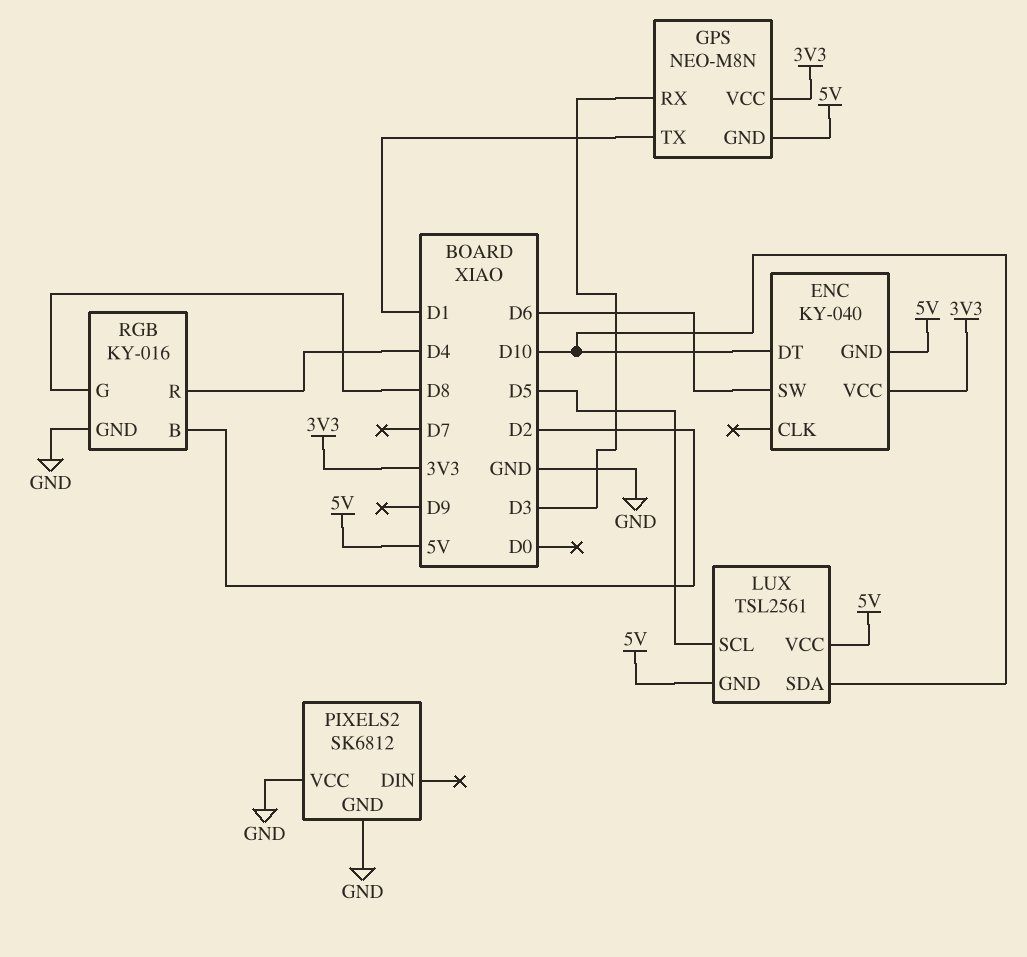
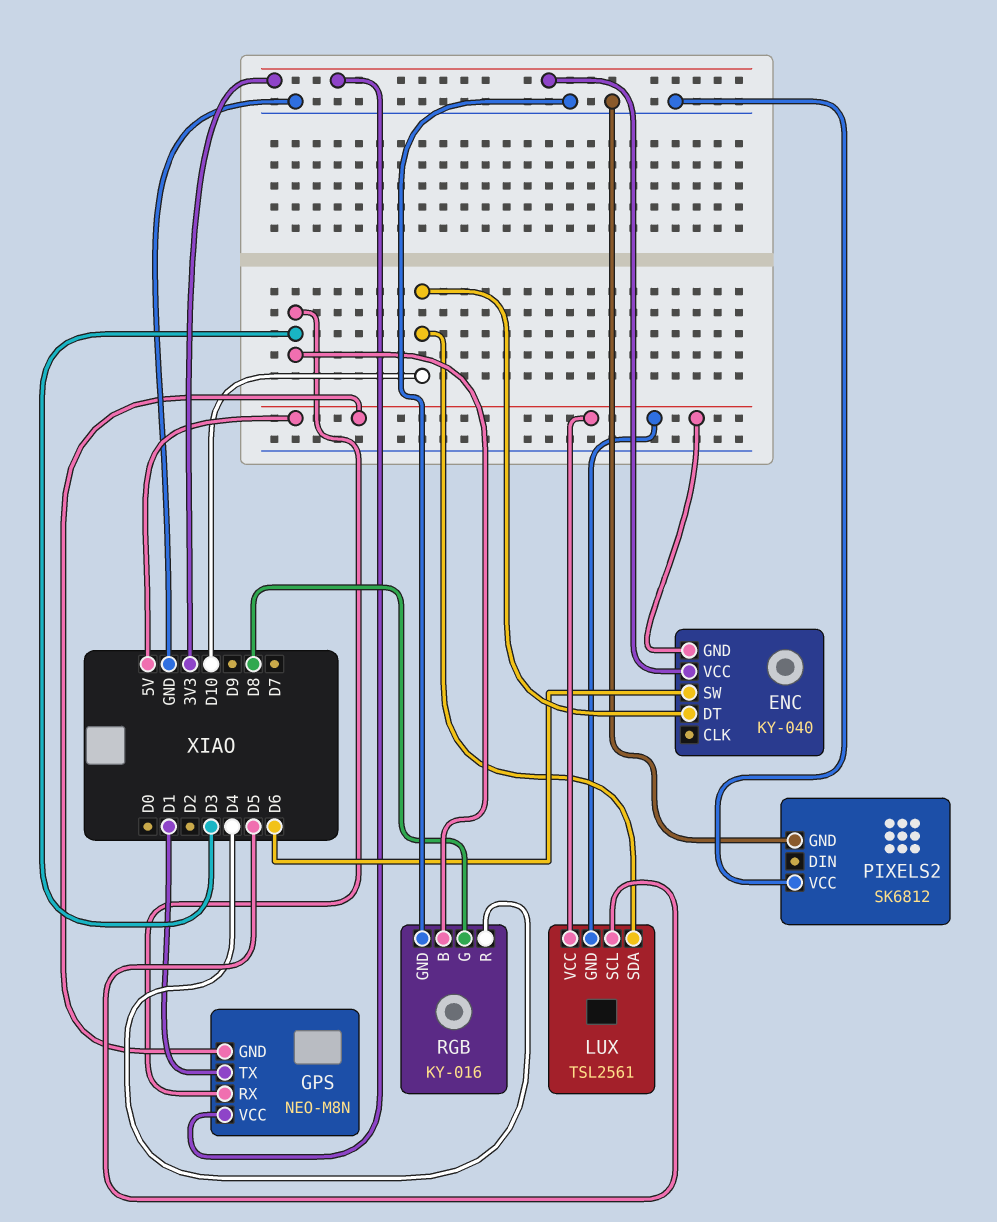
RGB pin B: D2 -> D3

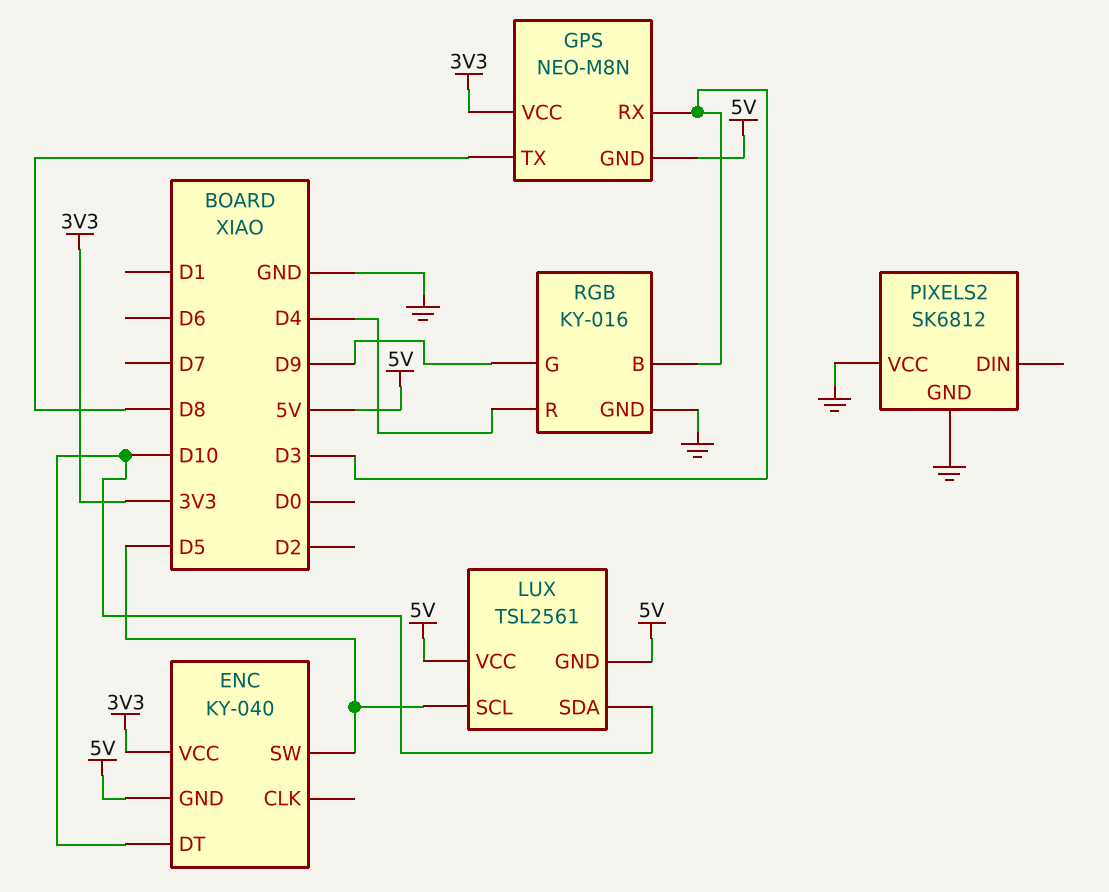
ENC pin SW: D6 -> D5
GPS pin TX: D1 -> D8
RGB pin G: D8 -> D9

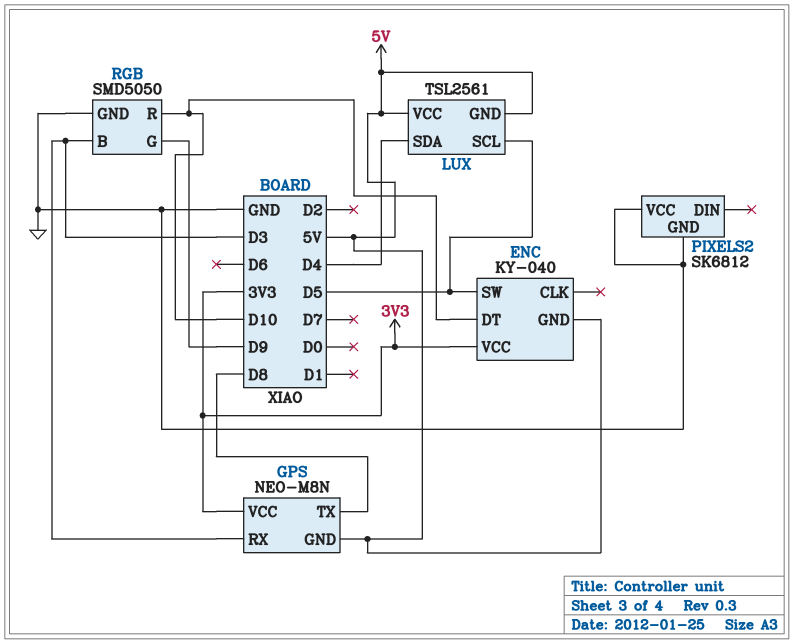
LUX pin SDA: D10 -> D4
RGB: KY-016 -> SMD5050
RGB pin R: D4 -> D10

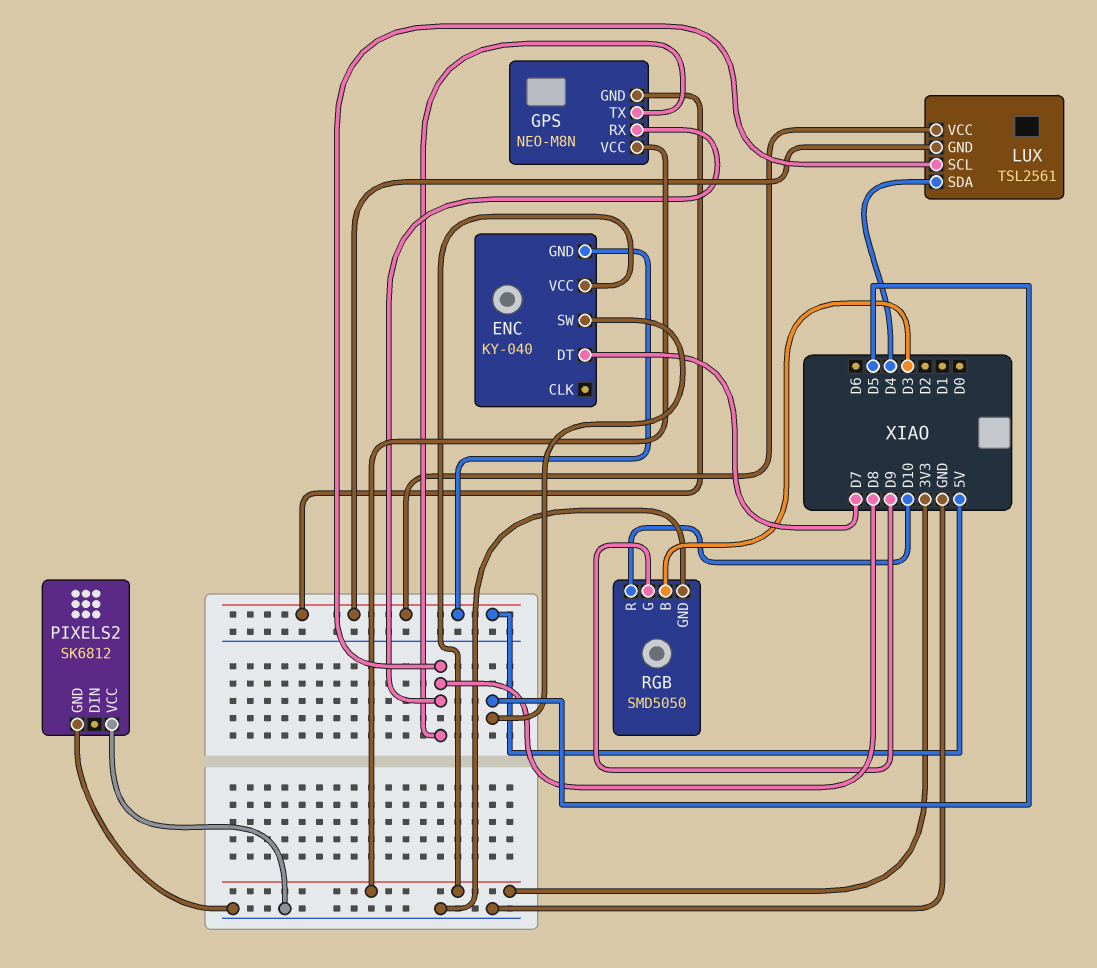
ENC pin DT: D10 -> D7
GPS pin RX: D3 -> D8
LUX pin SCL: D5 -> D8

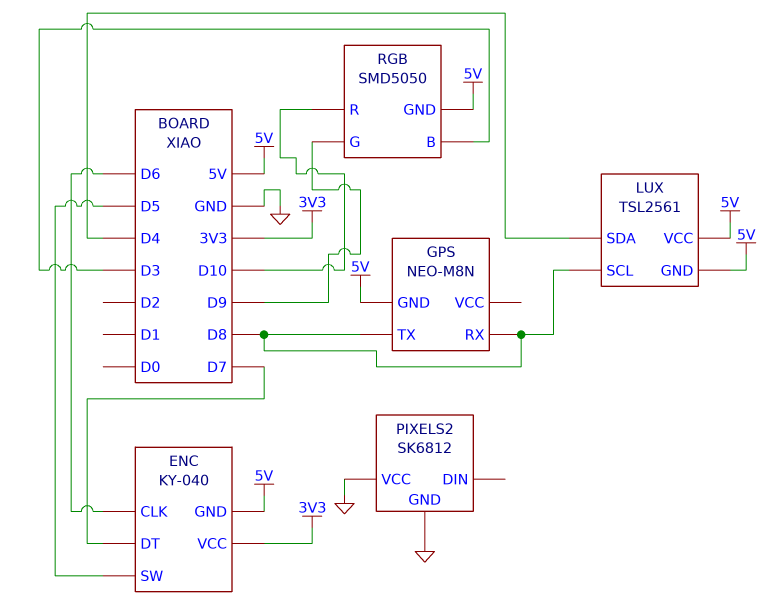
ENC pin CLK: none -> D6
GPS pin VCC: 3V3 -> none
RGB pin GND: GND -> 5V

